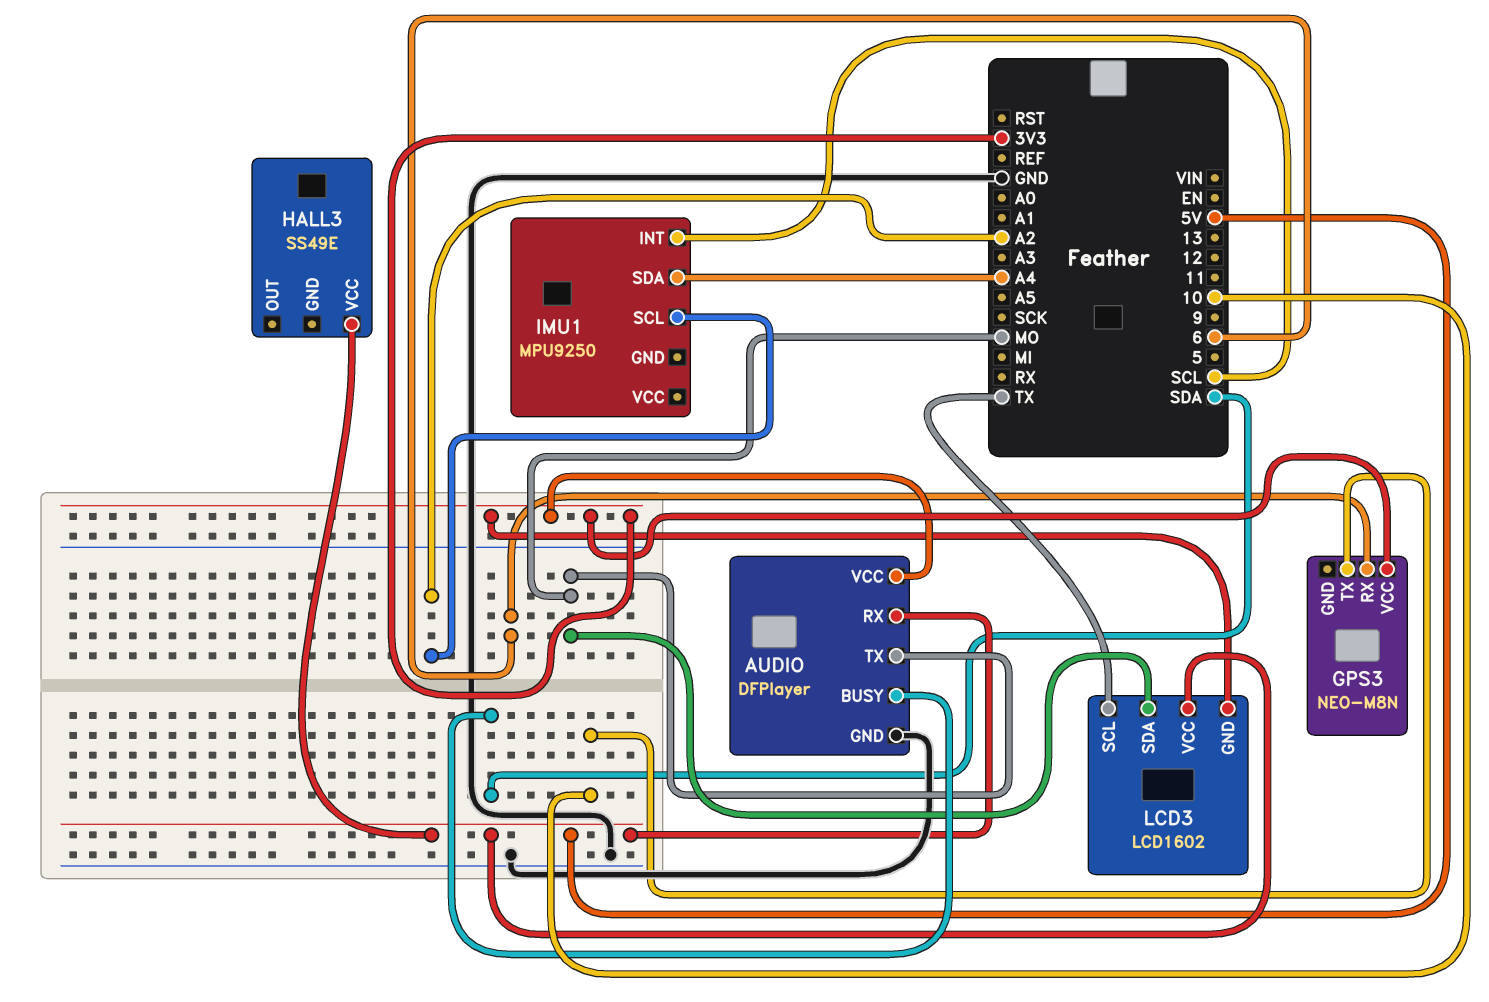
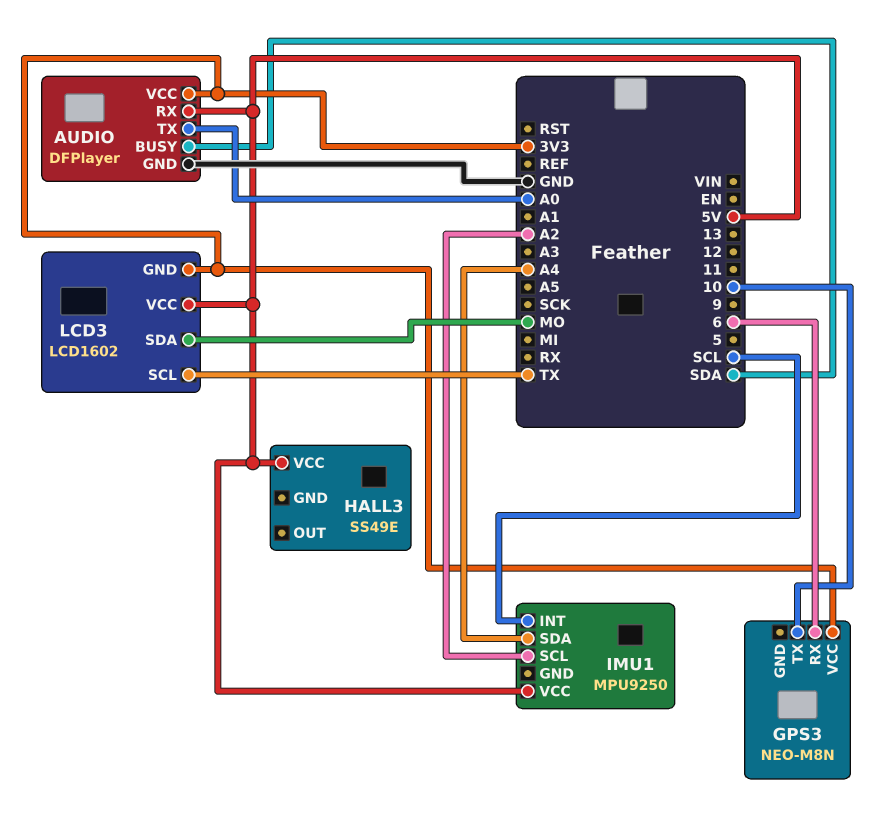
AUDIO pin TX: MO -> A0
IMU1 pin VCC: none -> 5V

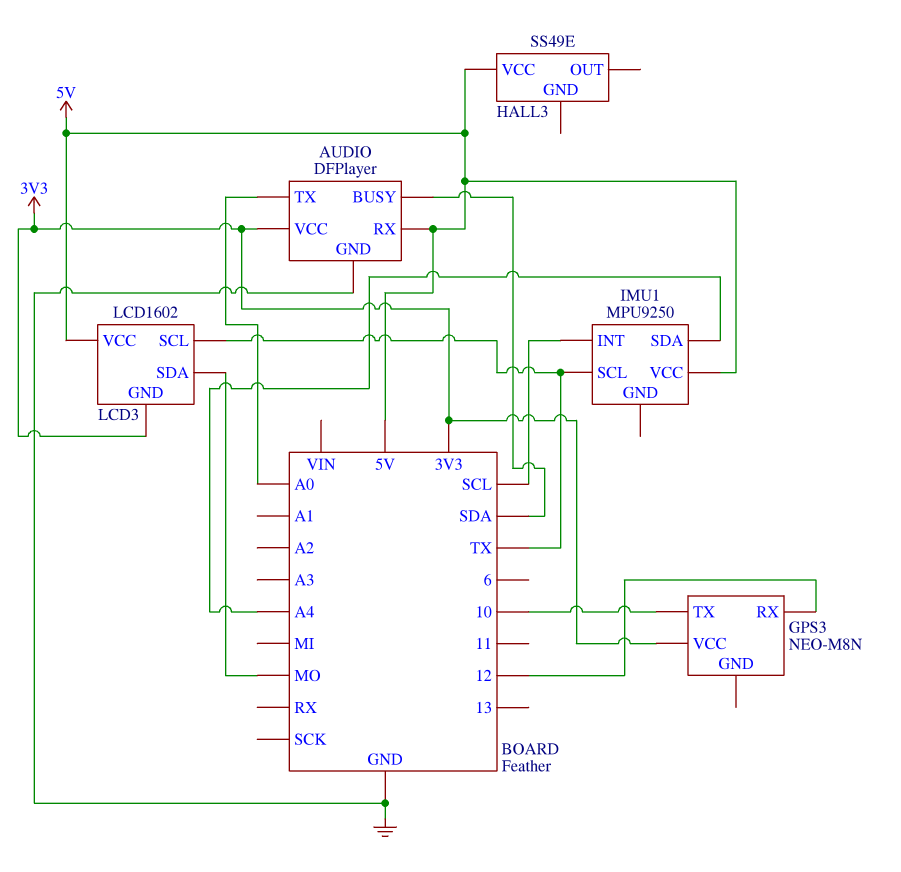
GPS3 pin RX: 6 -> 12
IMU1 pin SCL: A2 -> TX

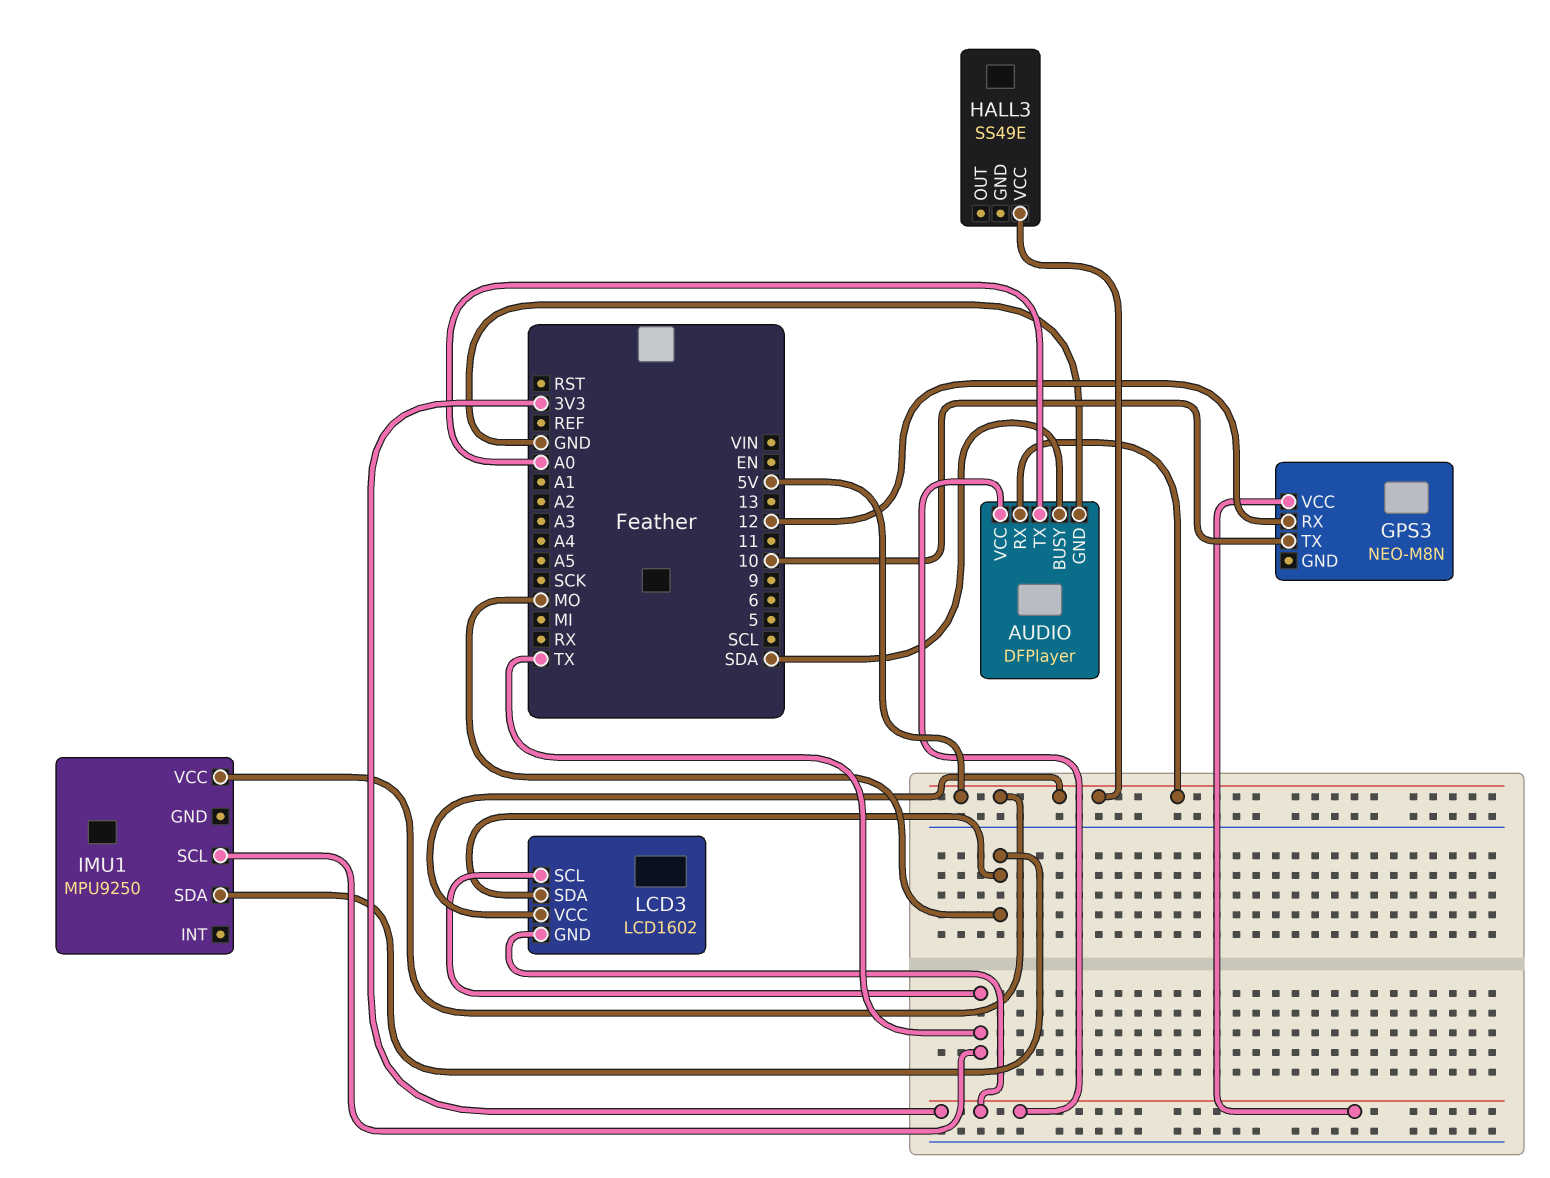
IMU1 pin INT: SCL -> none
IMU1 pin SDA: A4 -> MO

